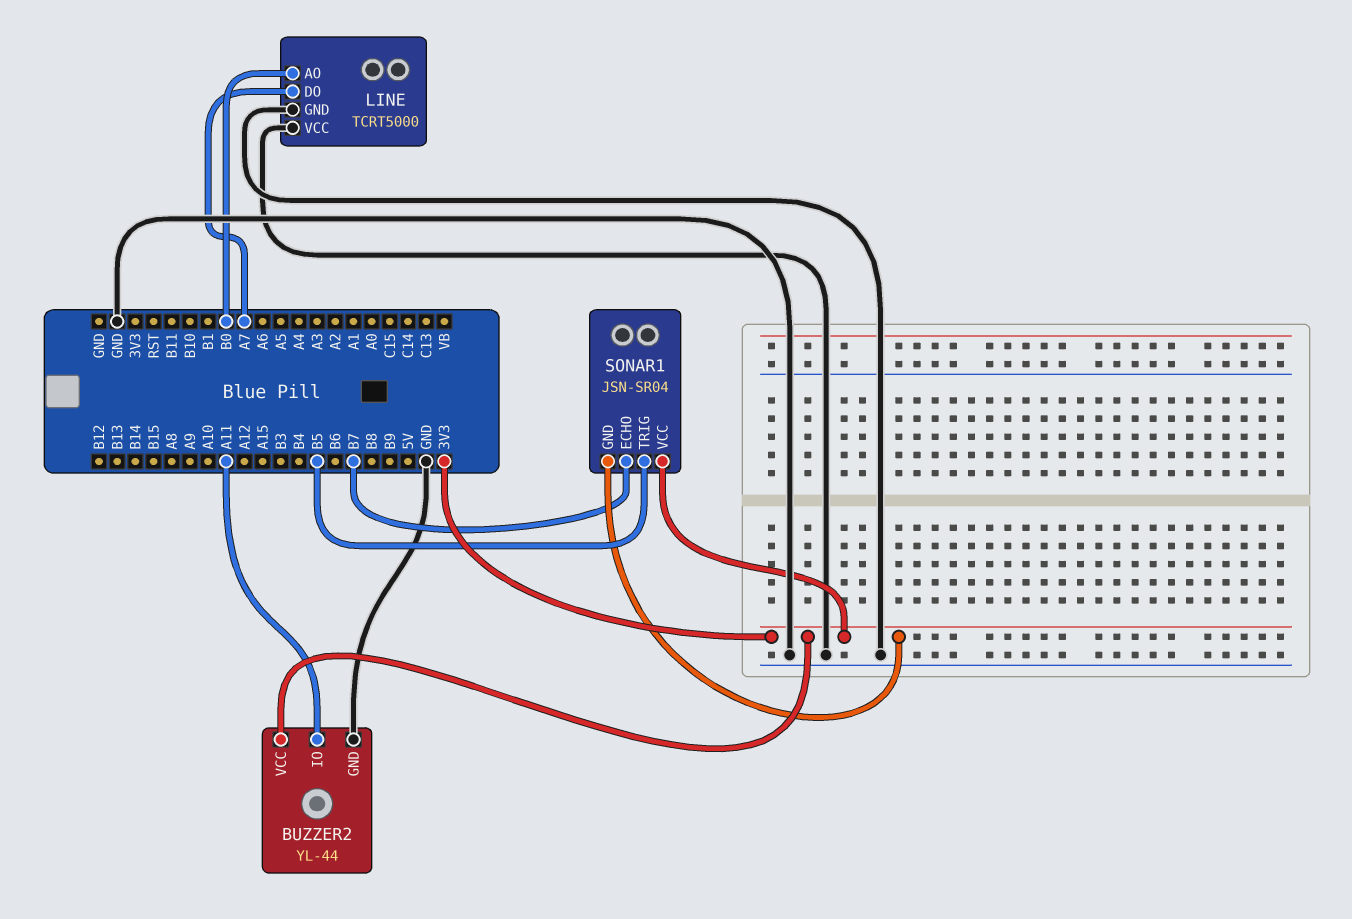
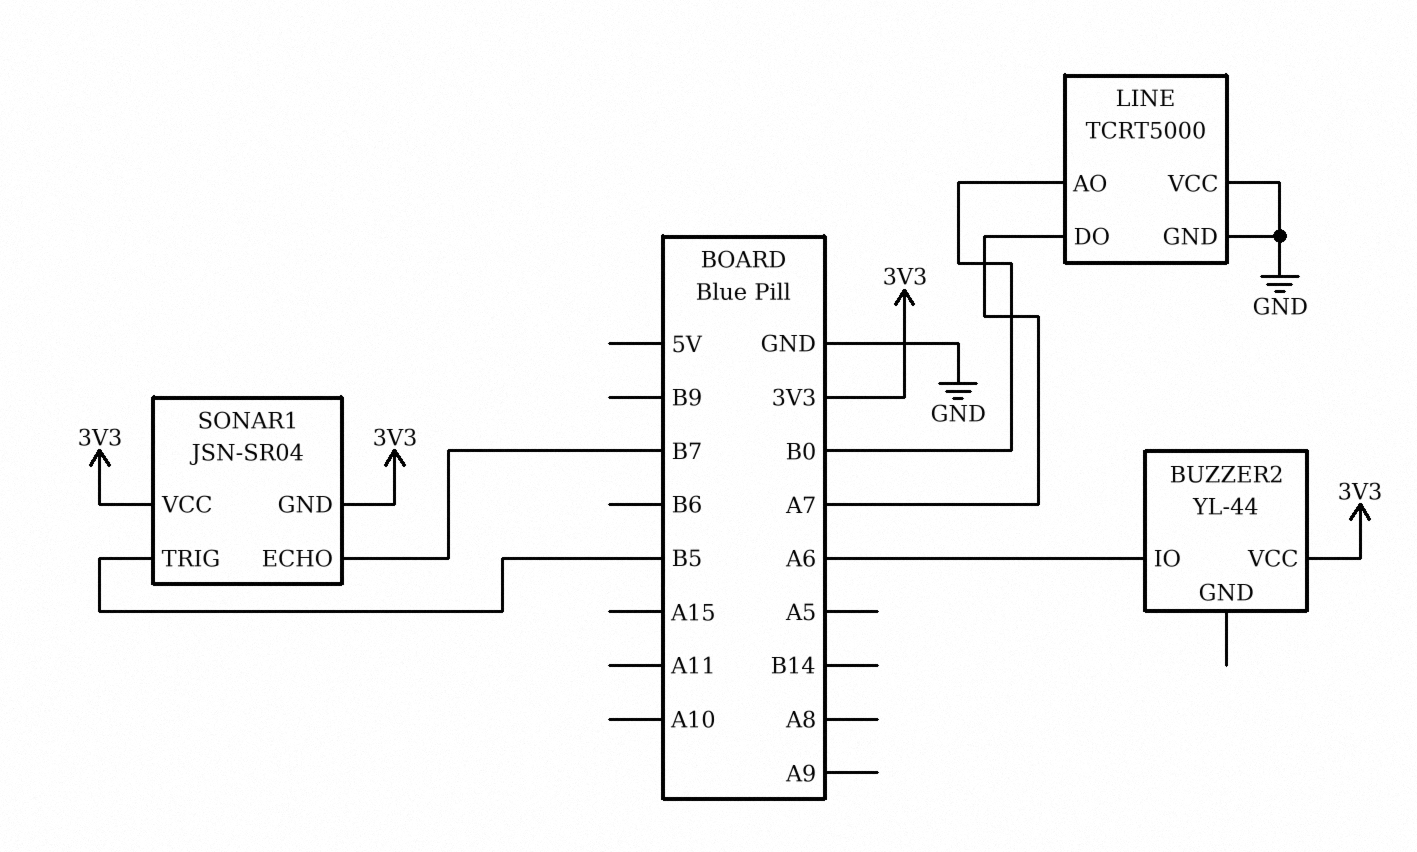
BUZZER2 pin GND: GND -> none
BUZZER2 pin IO: A11 -> A6

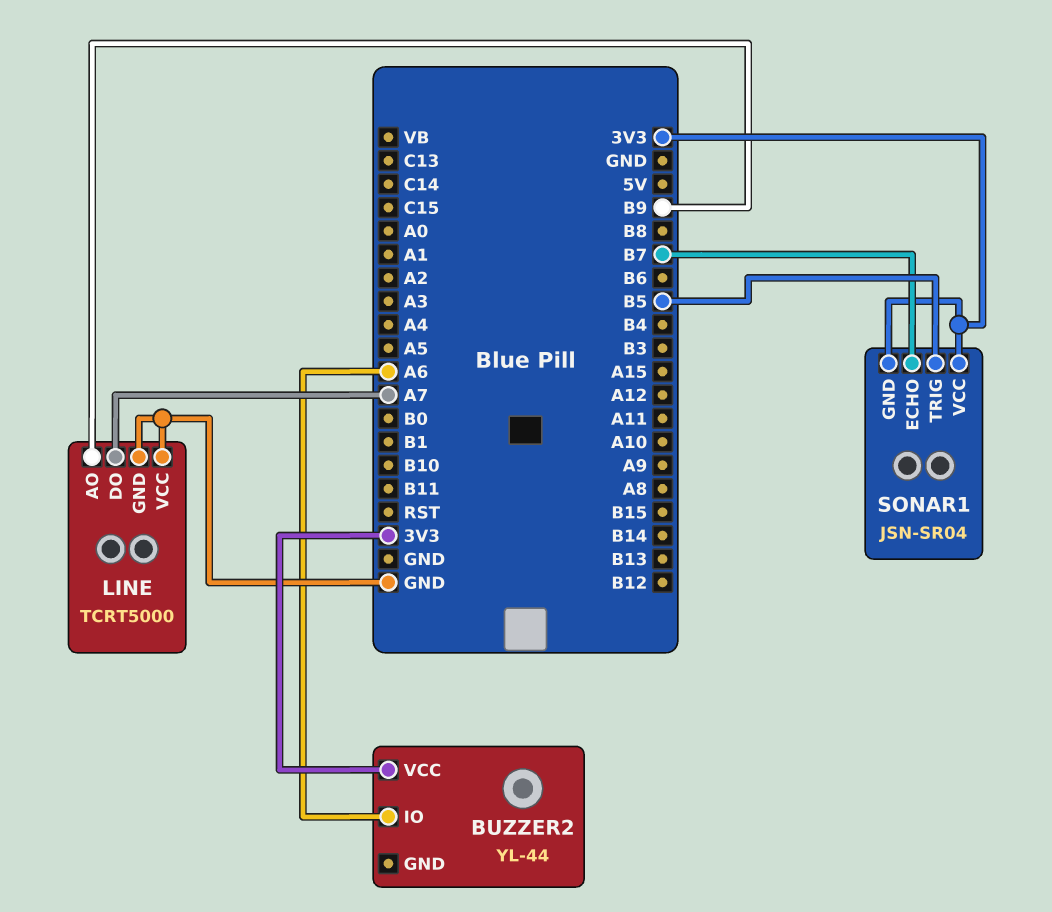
LINE pin AO: B0 -> B9

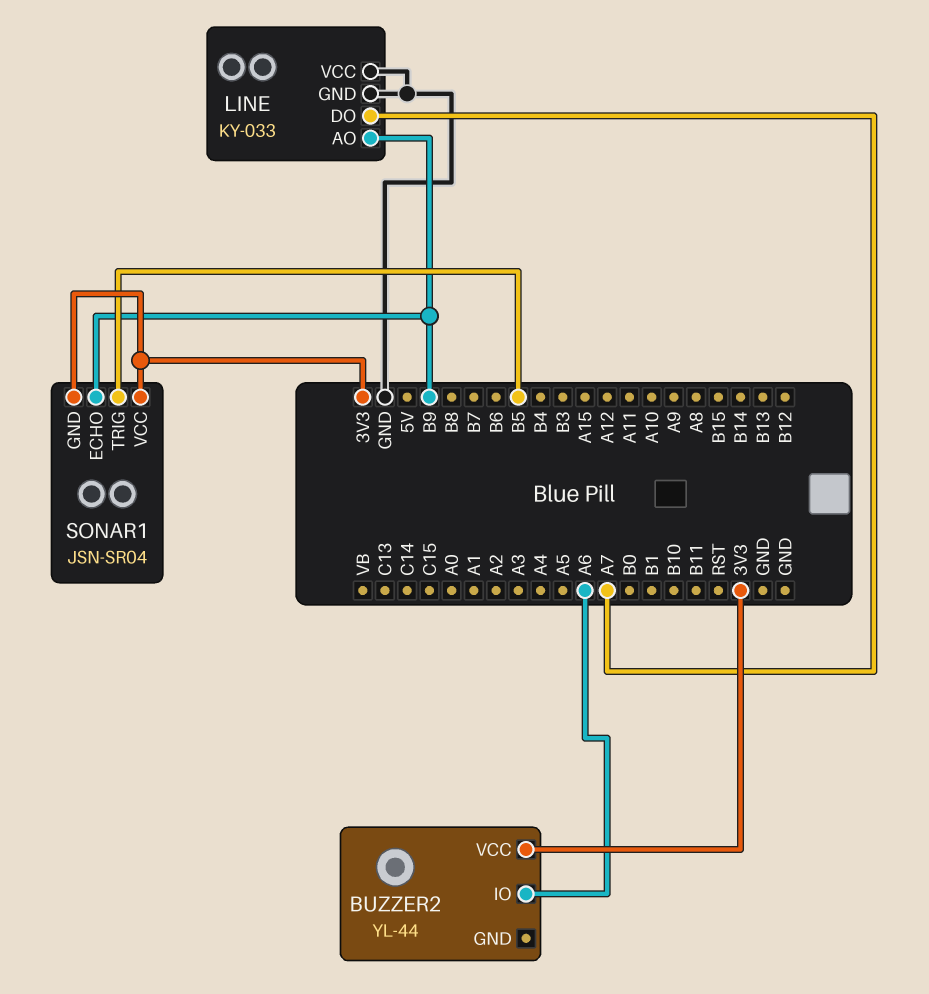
LINE: TCRT5000 -> KY-033
SONAR1 pin ECHO: B7 -> B9

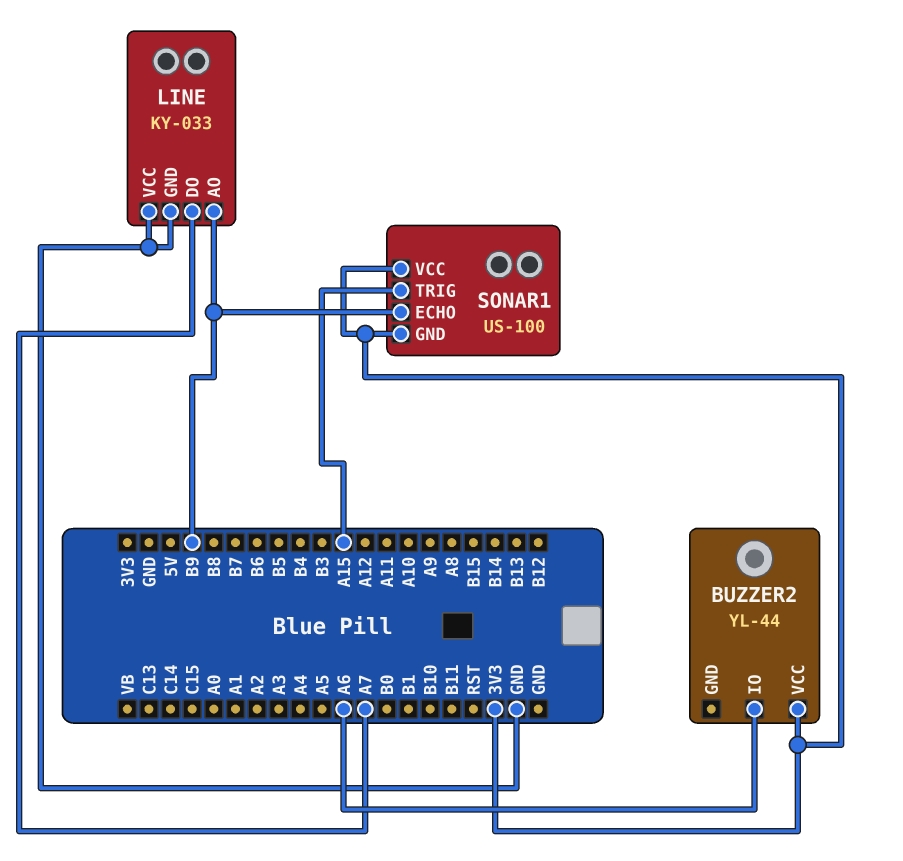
SONAR1: JSN-SR04 -> US-100
SONAR1 pin TRIG: B5 -> A15

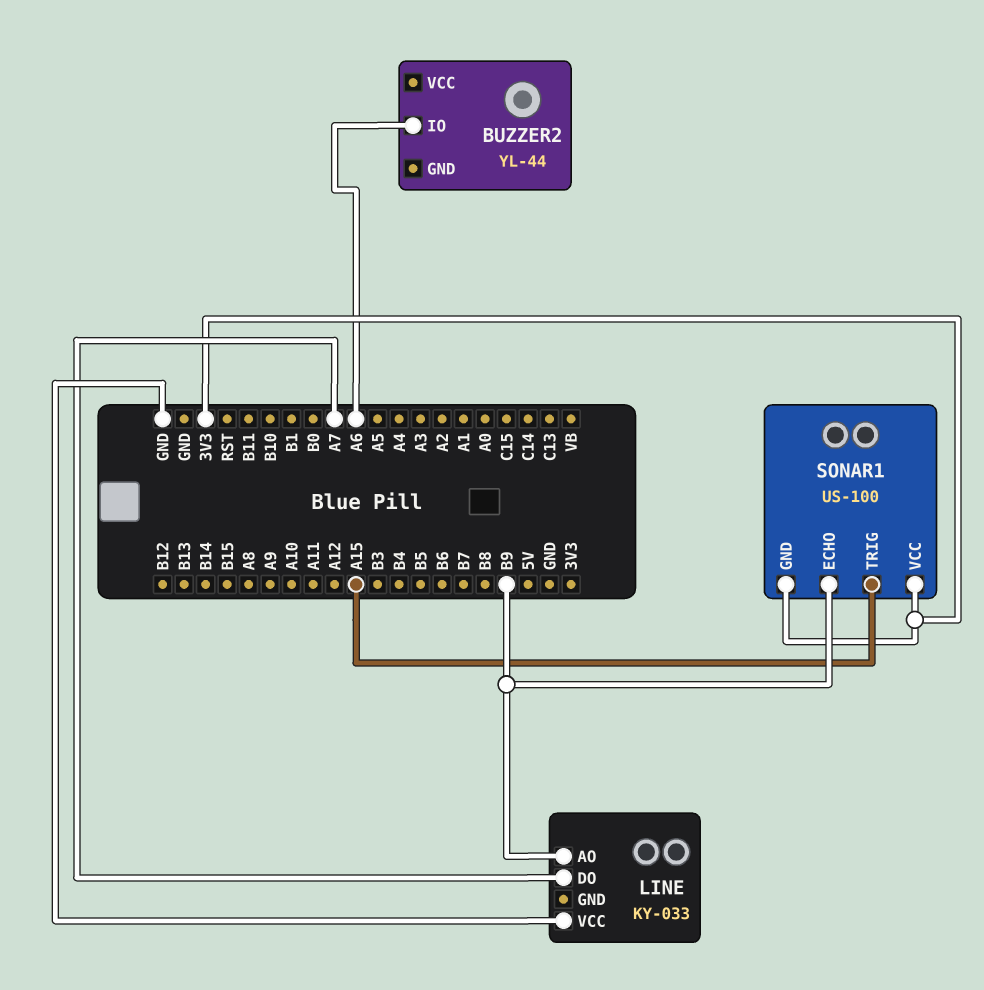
BUZZER2 pin VCC: 3V3 -> none
LINE pin GND: GND -> none

